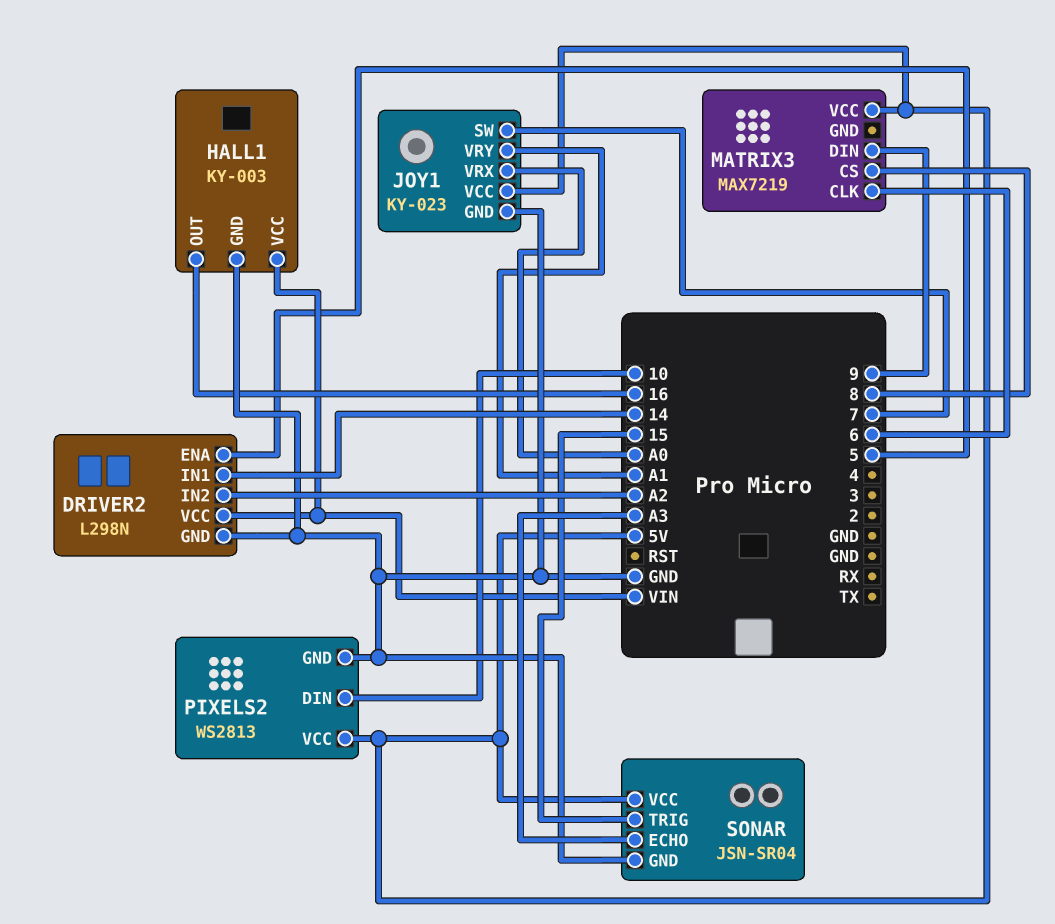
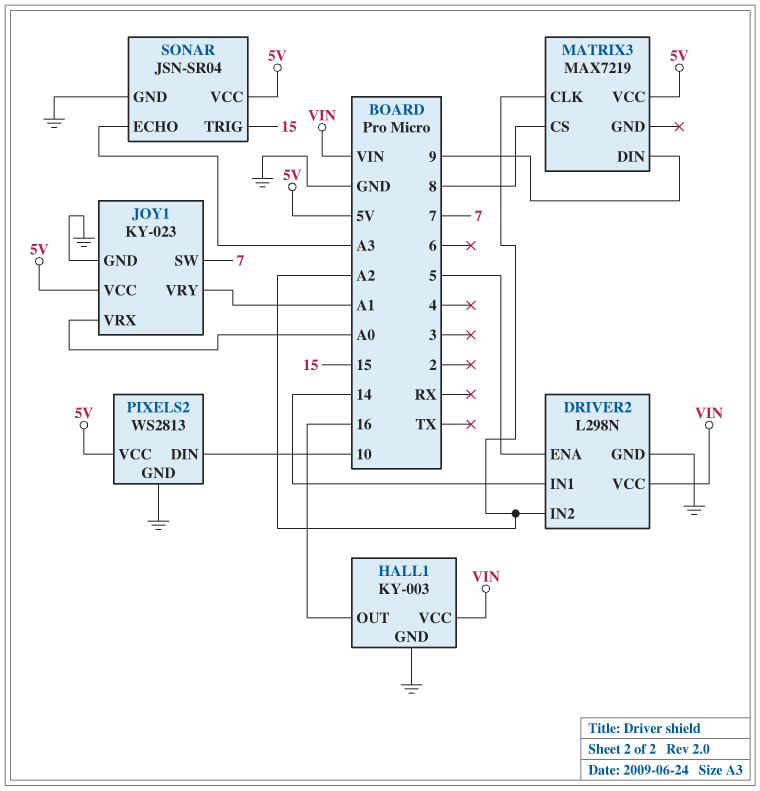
MATRIX3 pin CLK: 6 -> A2

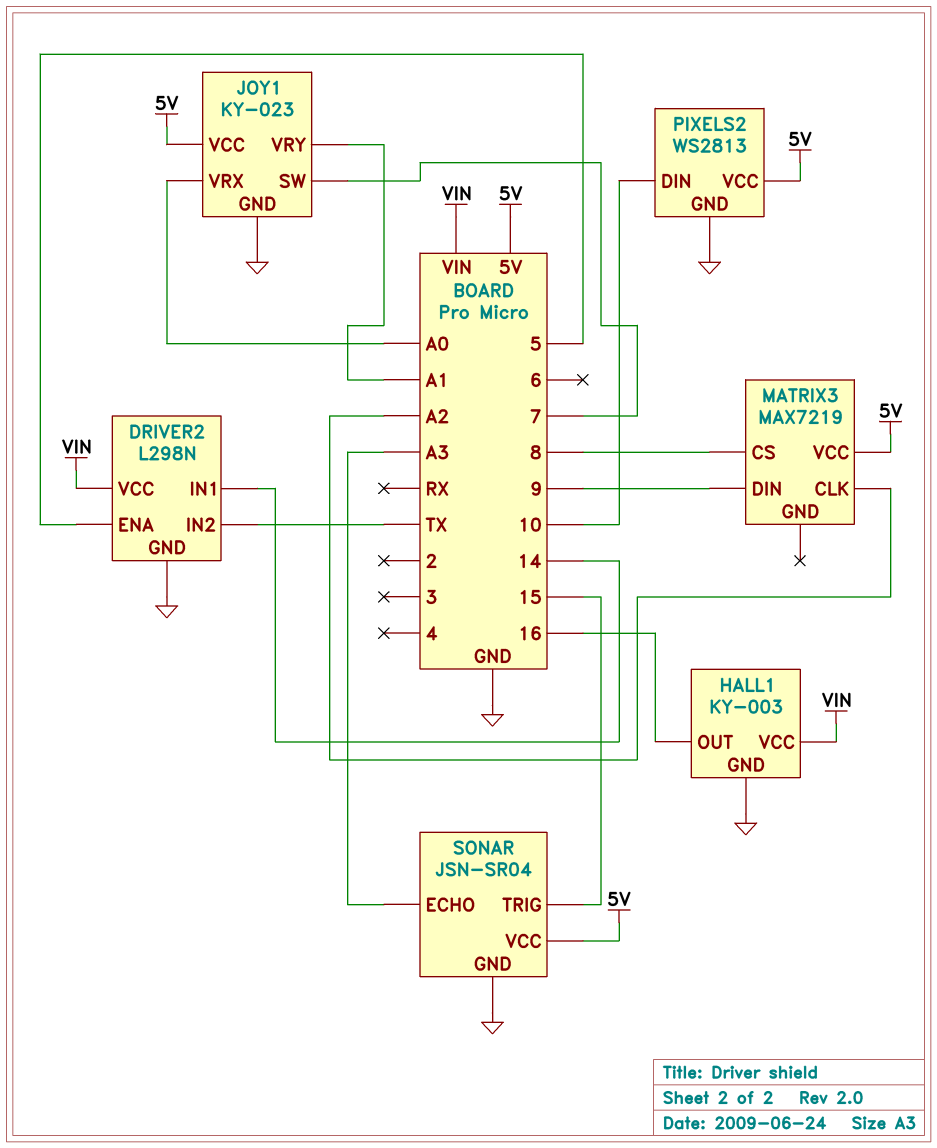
DRIVER2 pin IN2: A2 -> TX

